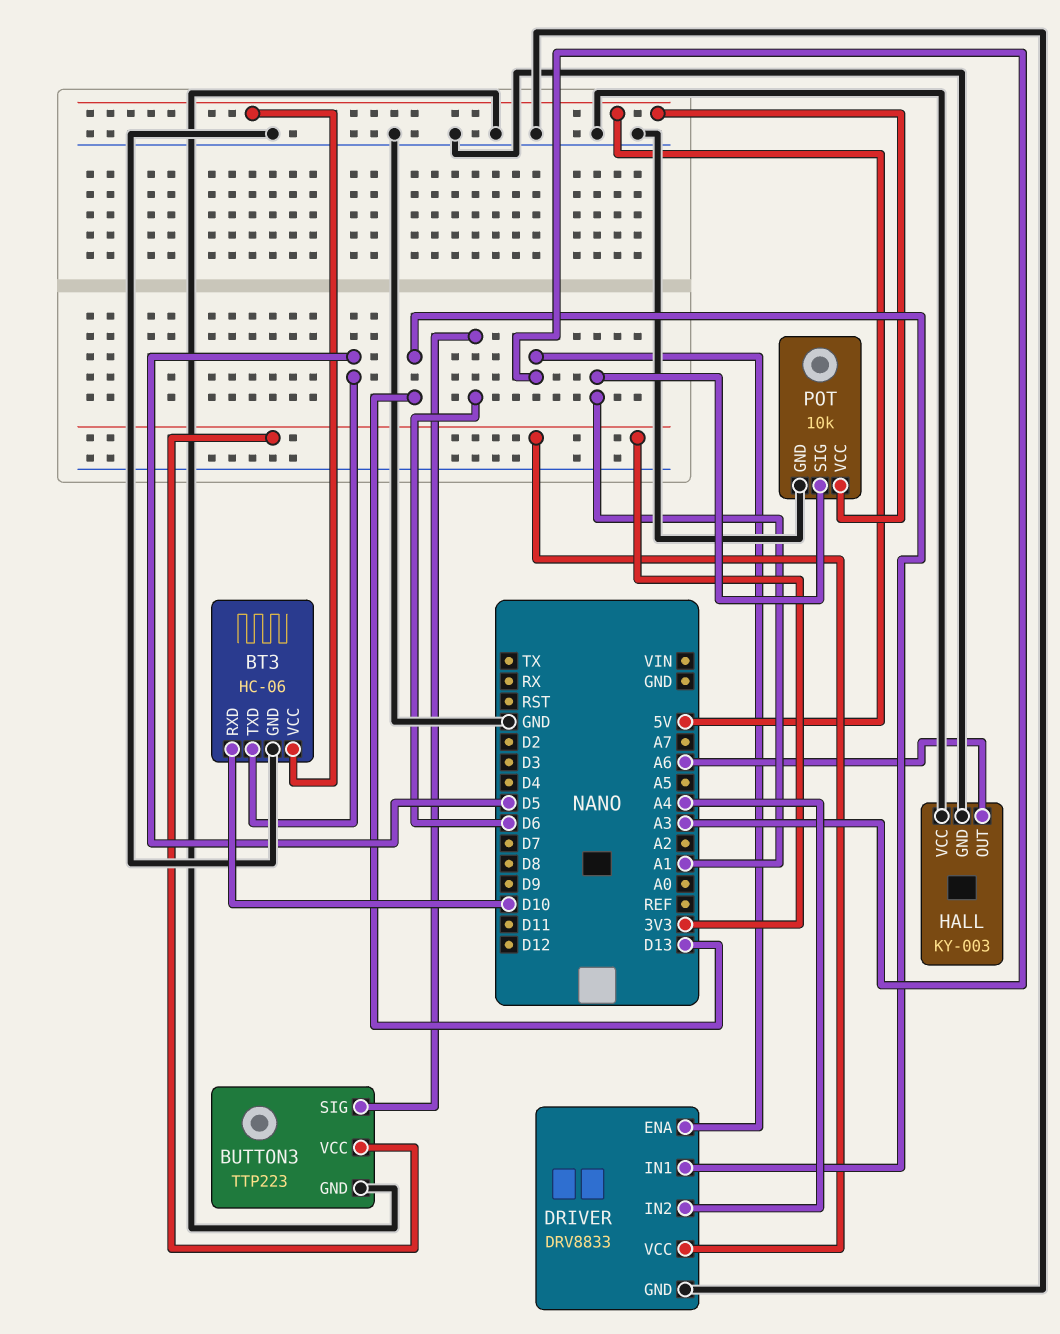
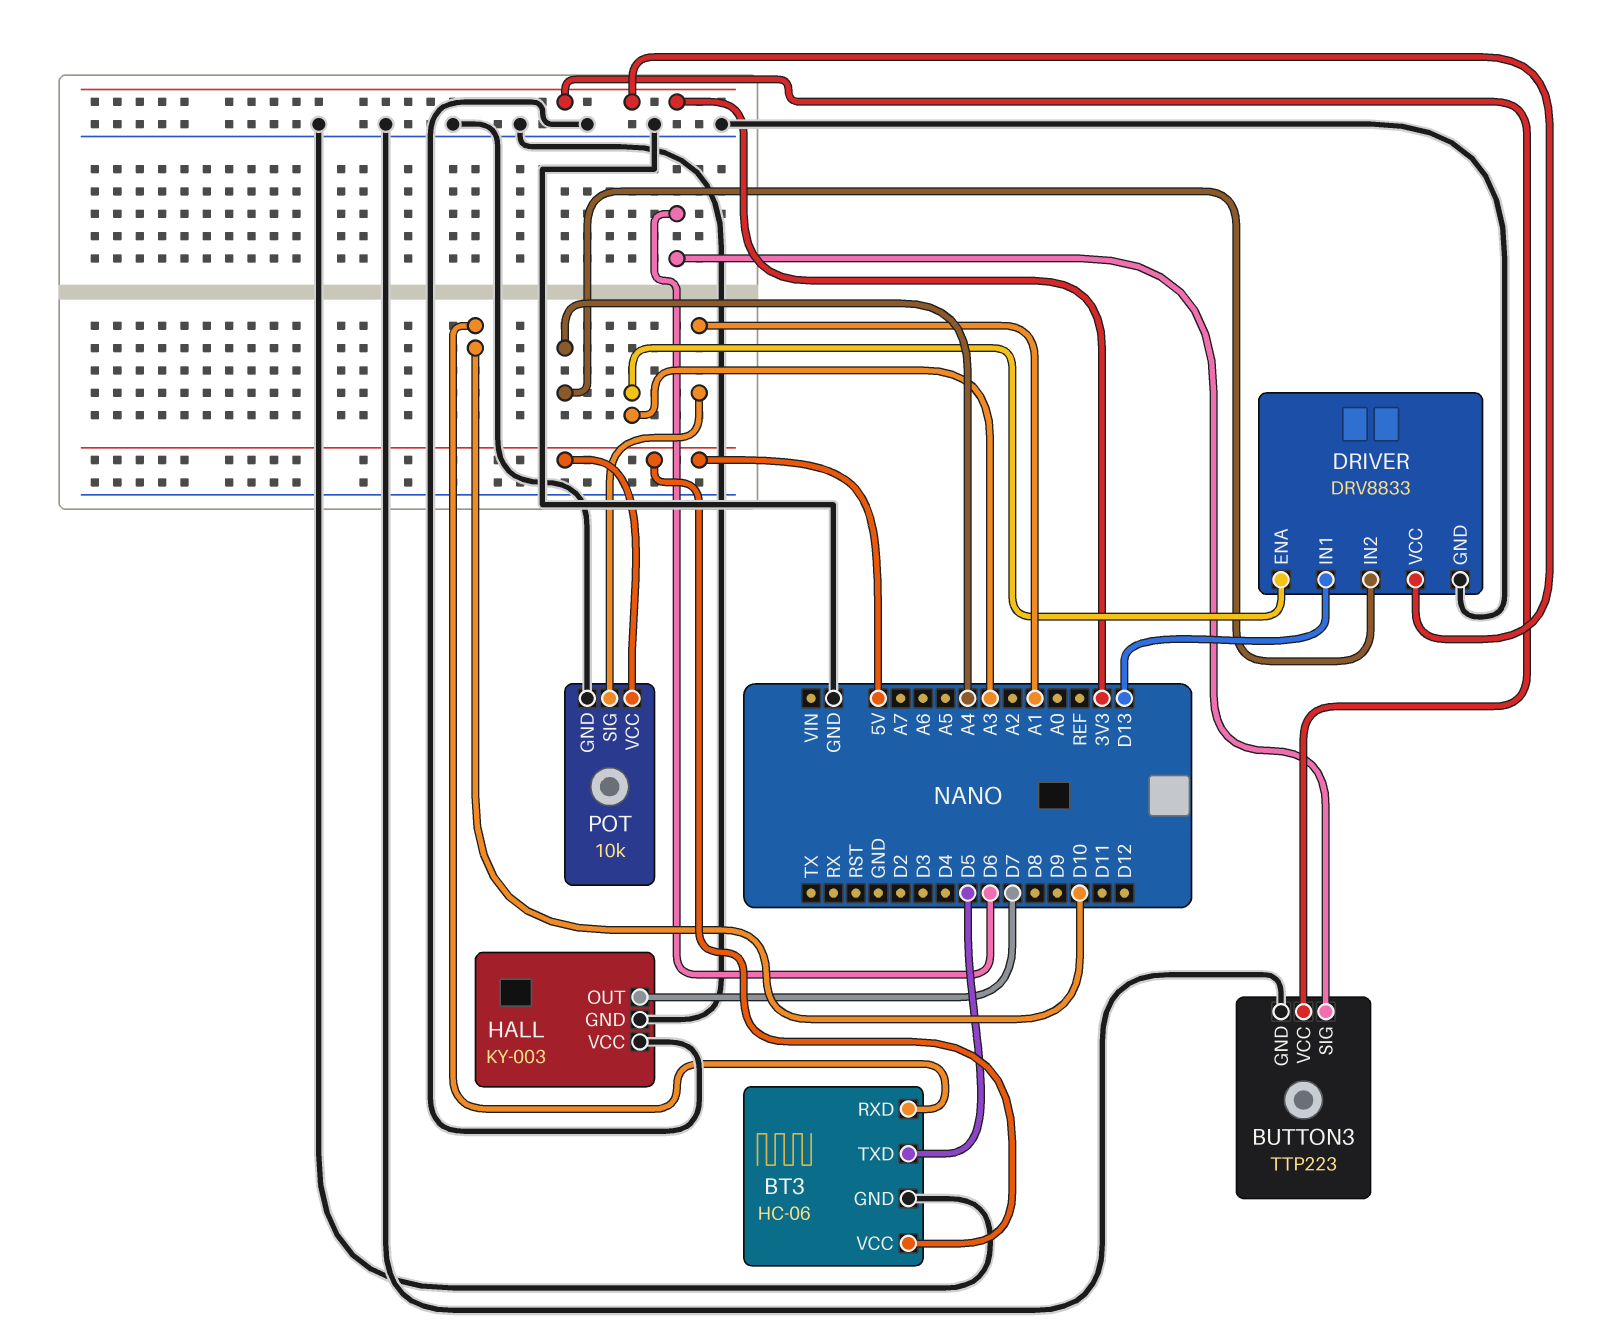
HALL pin OUT: A6 -> D7

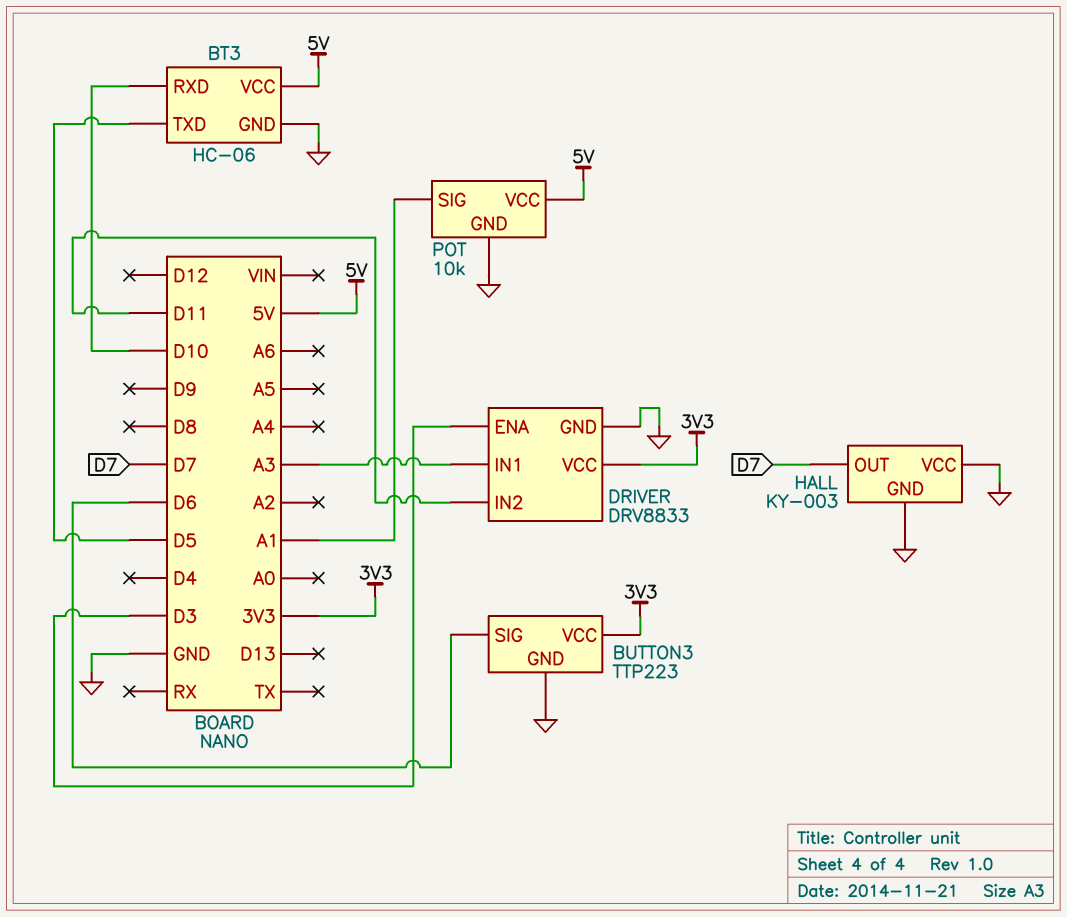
DRIVER pin ENA: A3 -> D3
DRIVER pin IN1: D13 -> A3
DRIVER pin IN2: A4 -> D11

